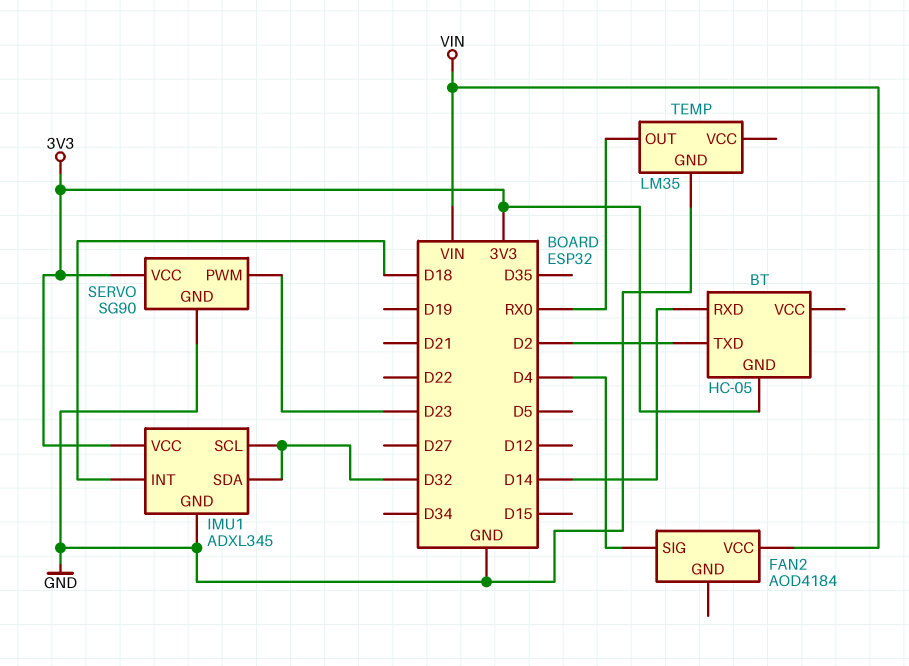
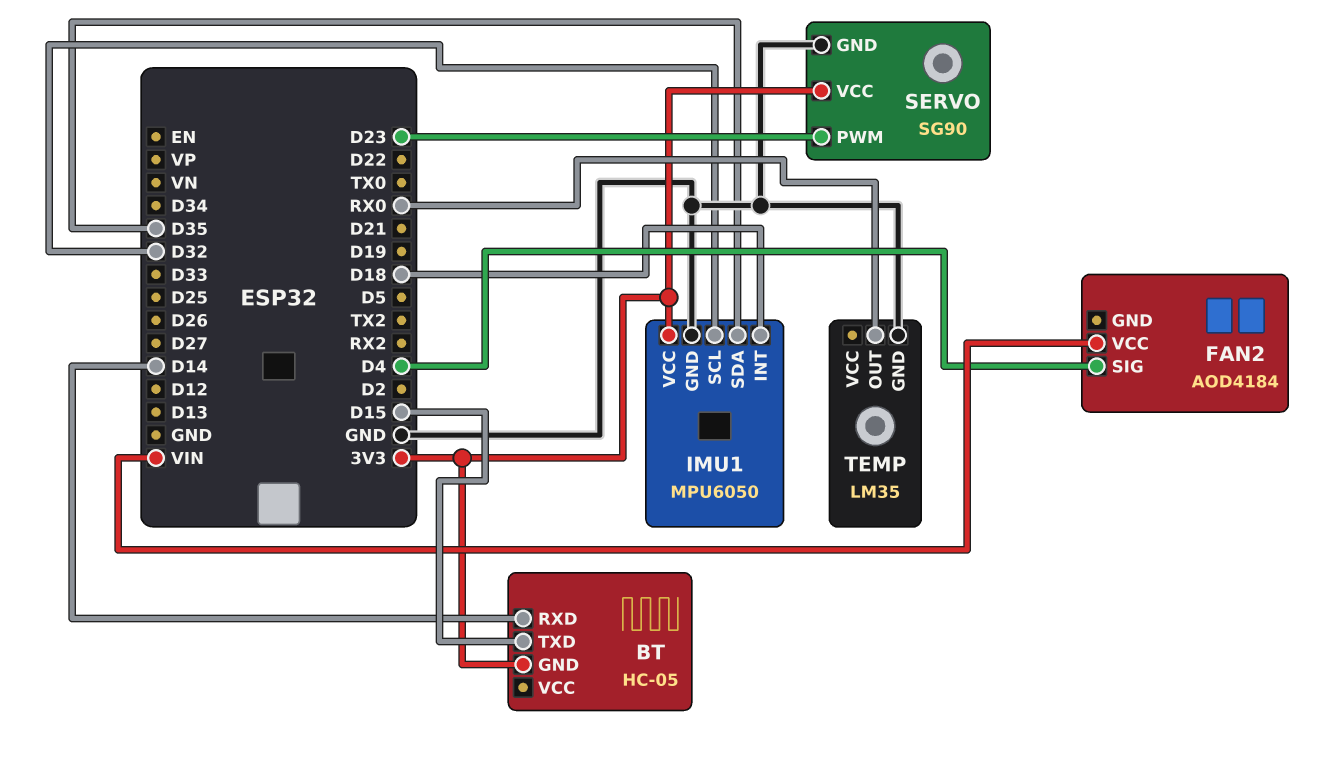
BT pin TXD: D2 -> D15
IMU1: ADXL345 -> MPU6050
IMU1 pin SDA: D32 -> D35

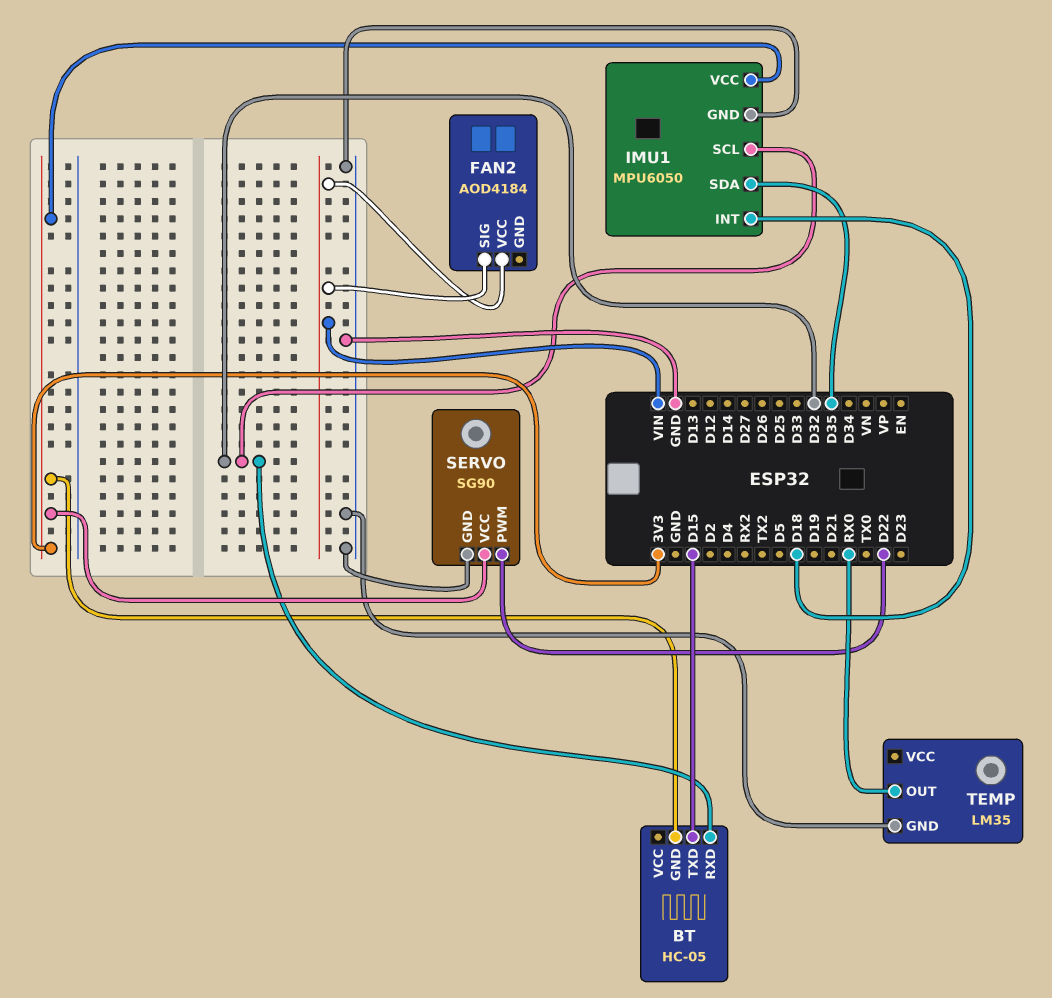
BT pin RXD: D14 -> D32
FAN2 pin SIG: D4 -> VIN
SERVO pin PWM: D23 -> D22

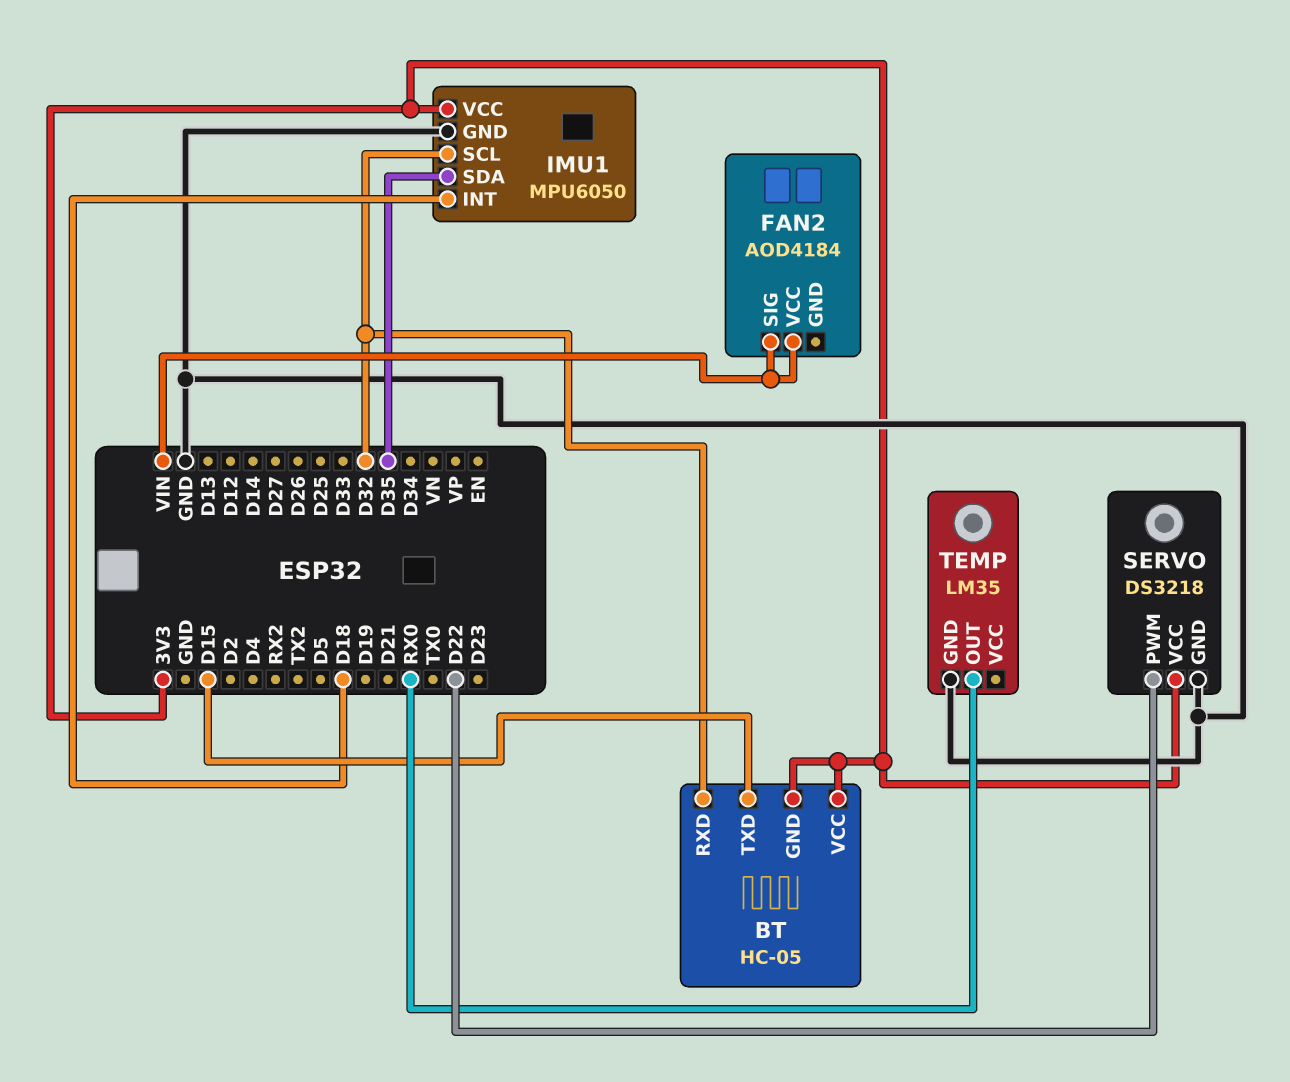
BT pin VCC: none -> 3V3
SERVO: SG90 -> DS3218

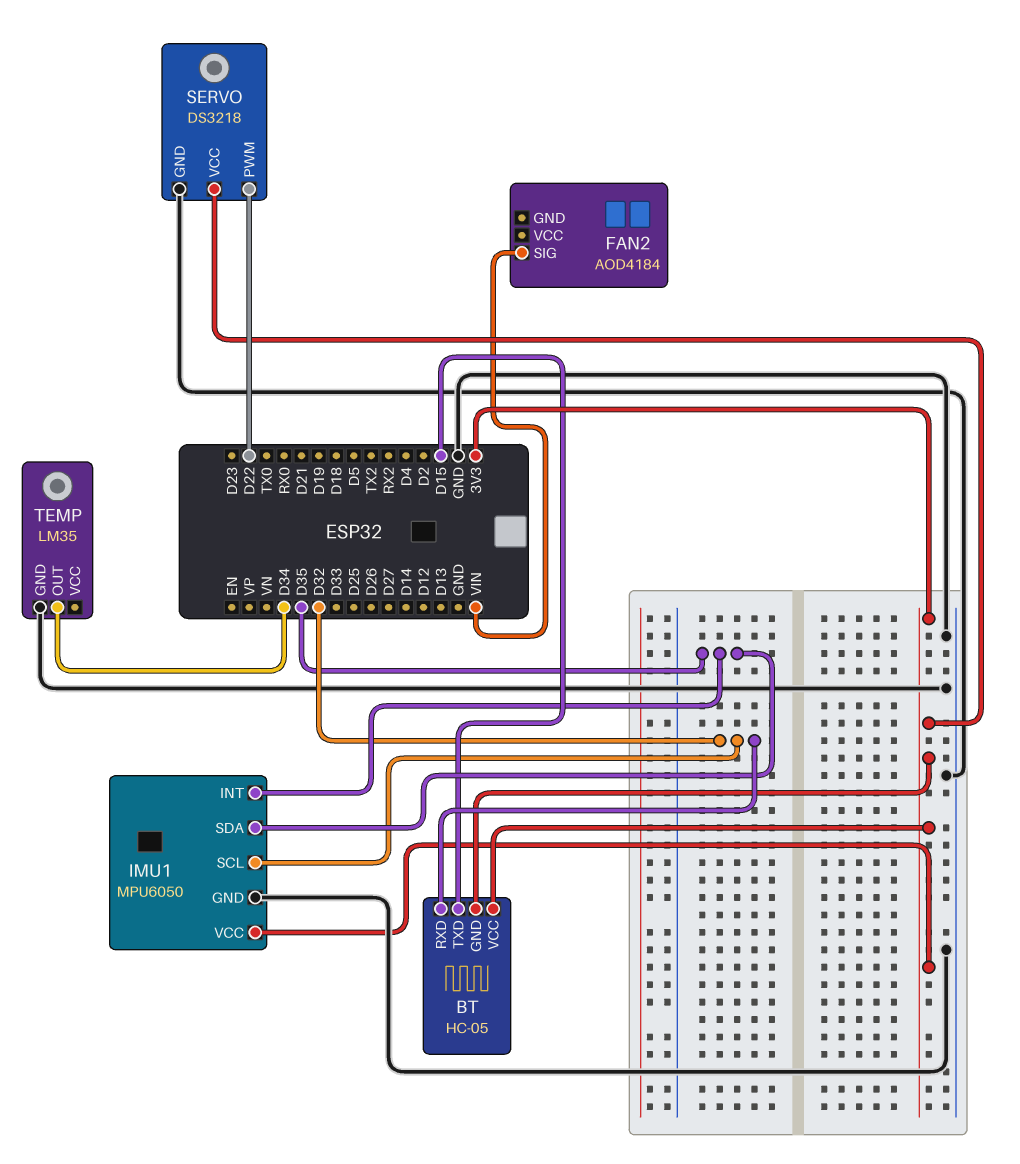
FAN2 pin VCC: VIN -> none
IMU1 pin INT: D18 -> D35
TEMP pin OUT: RX0 -> D34

